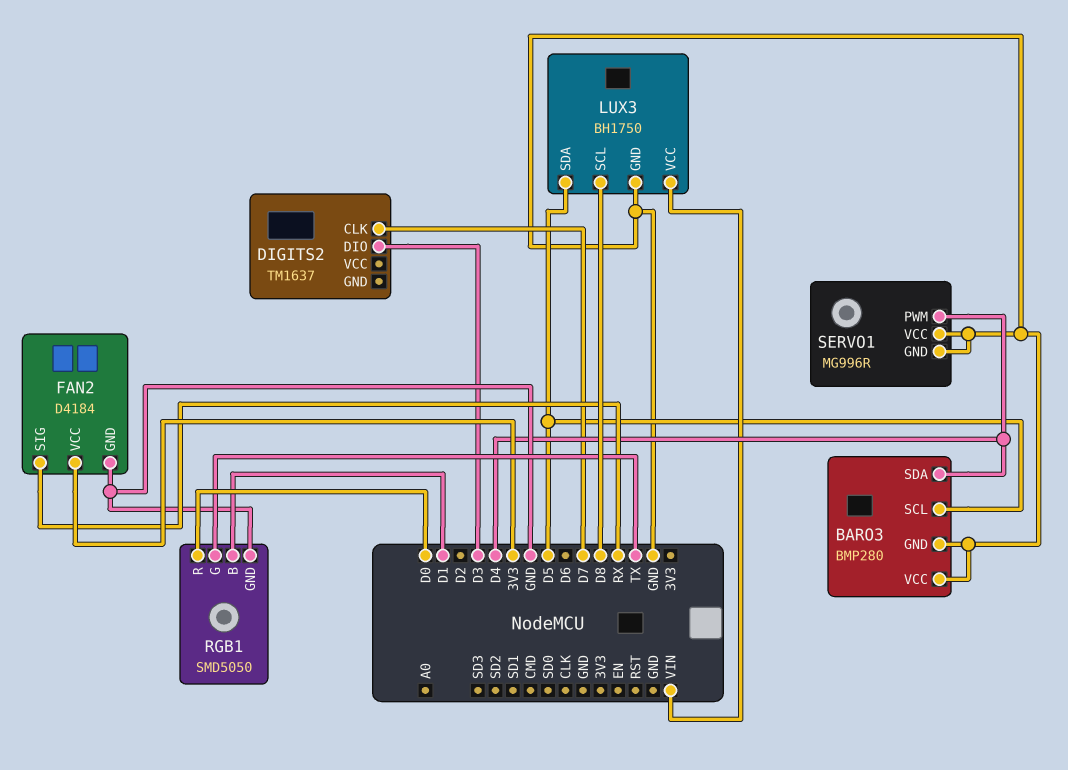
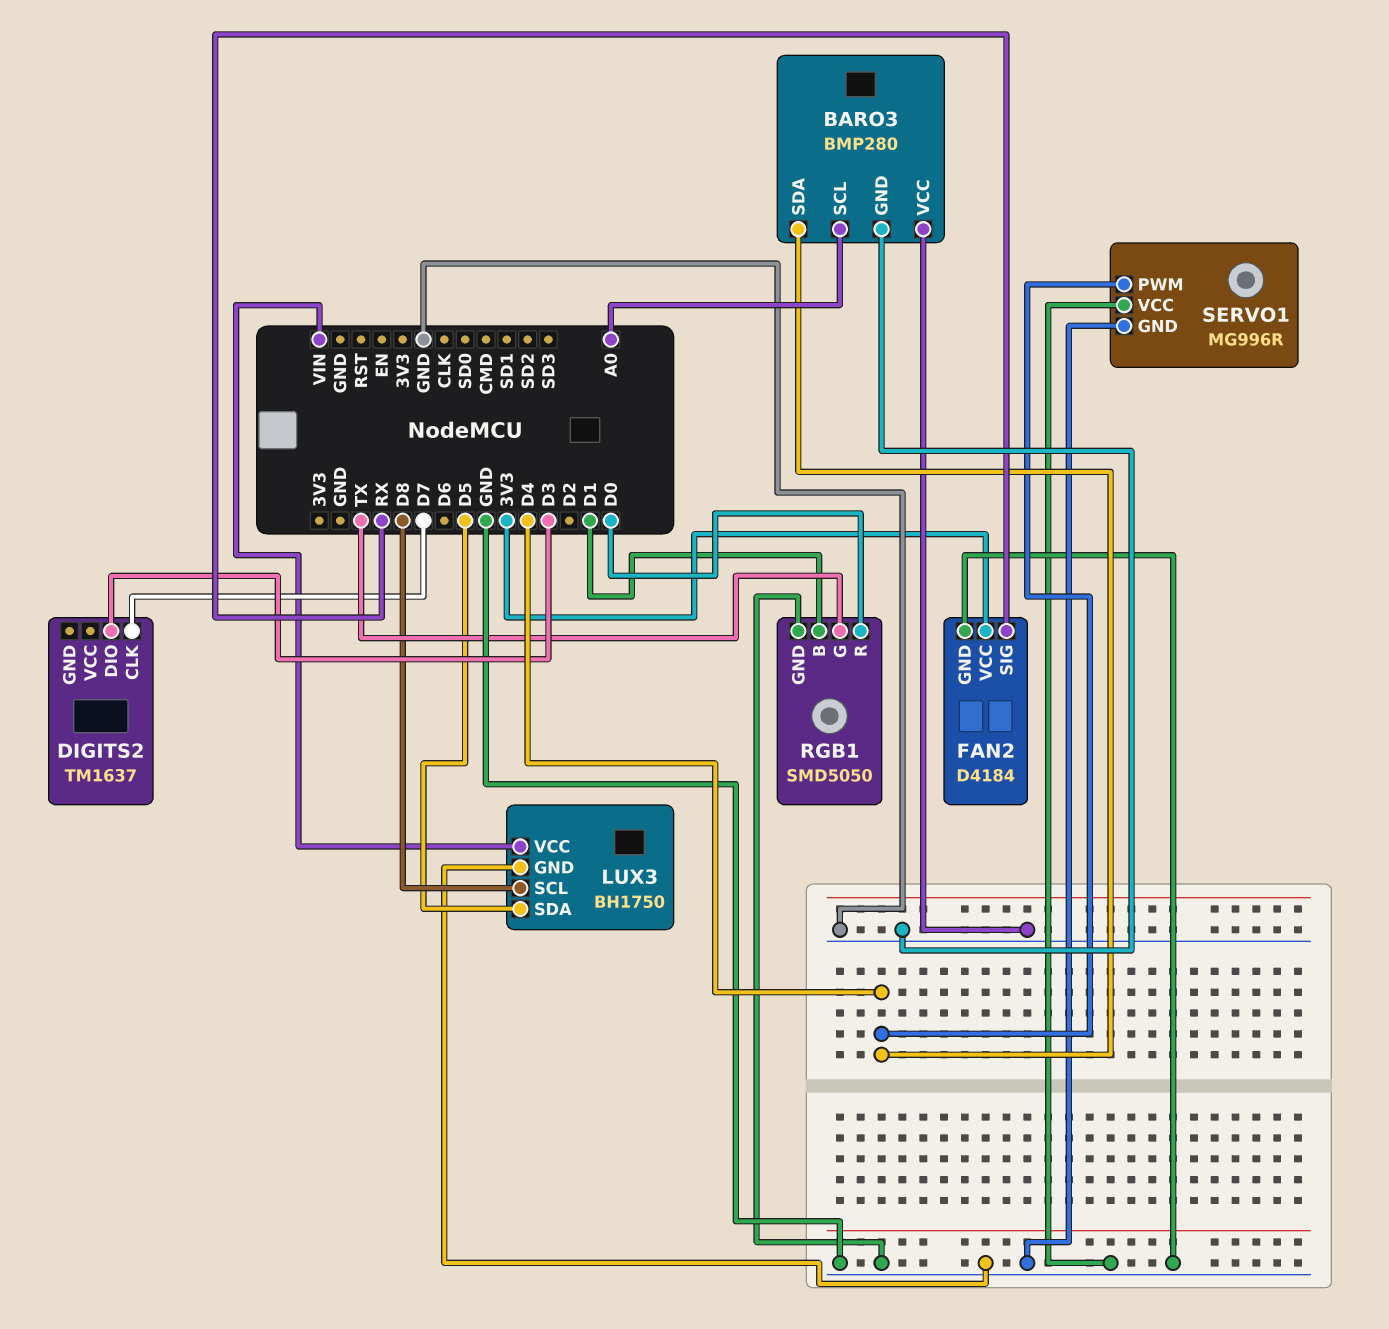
BARO3 pin SCL: D5 -> A0

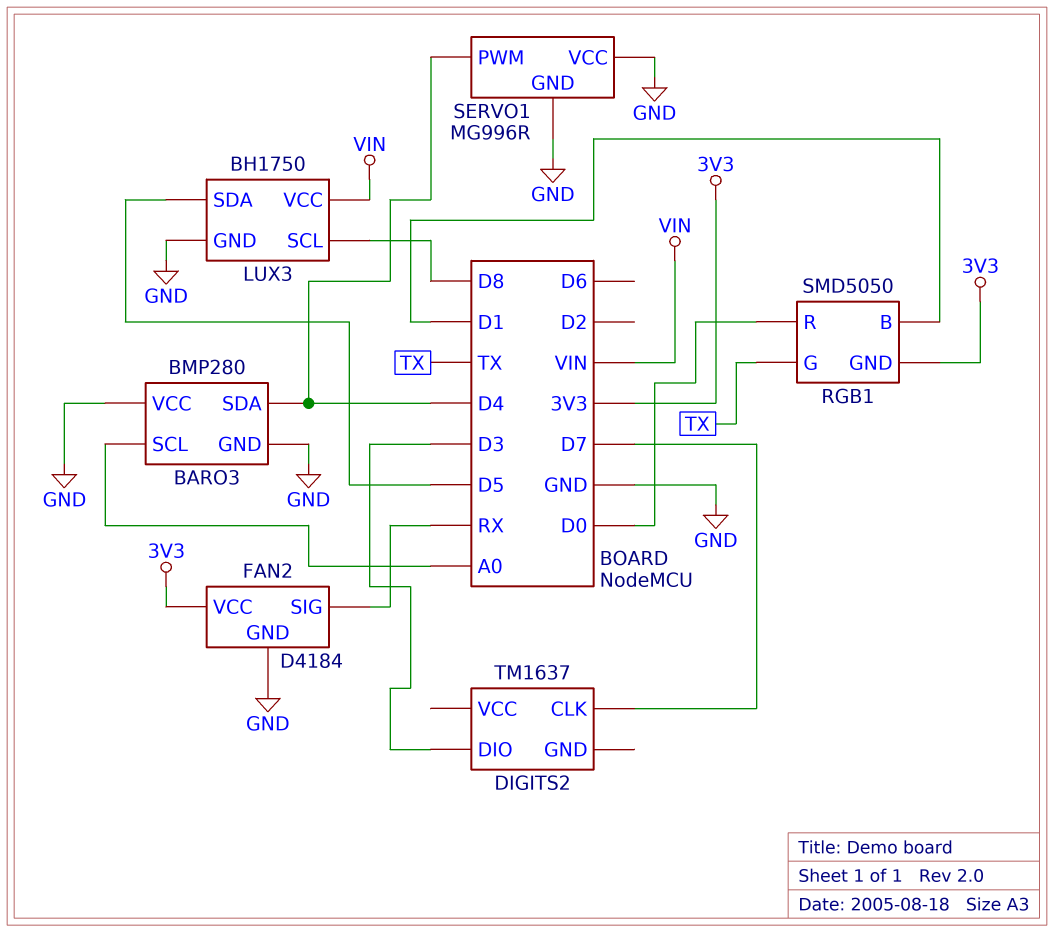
RGB1 pin GND: GND -> 3V3

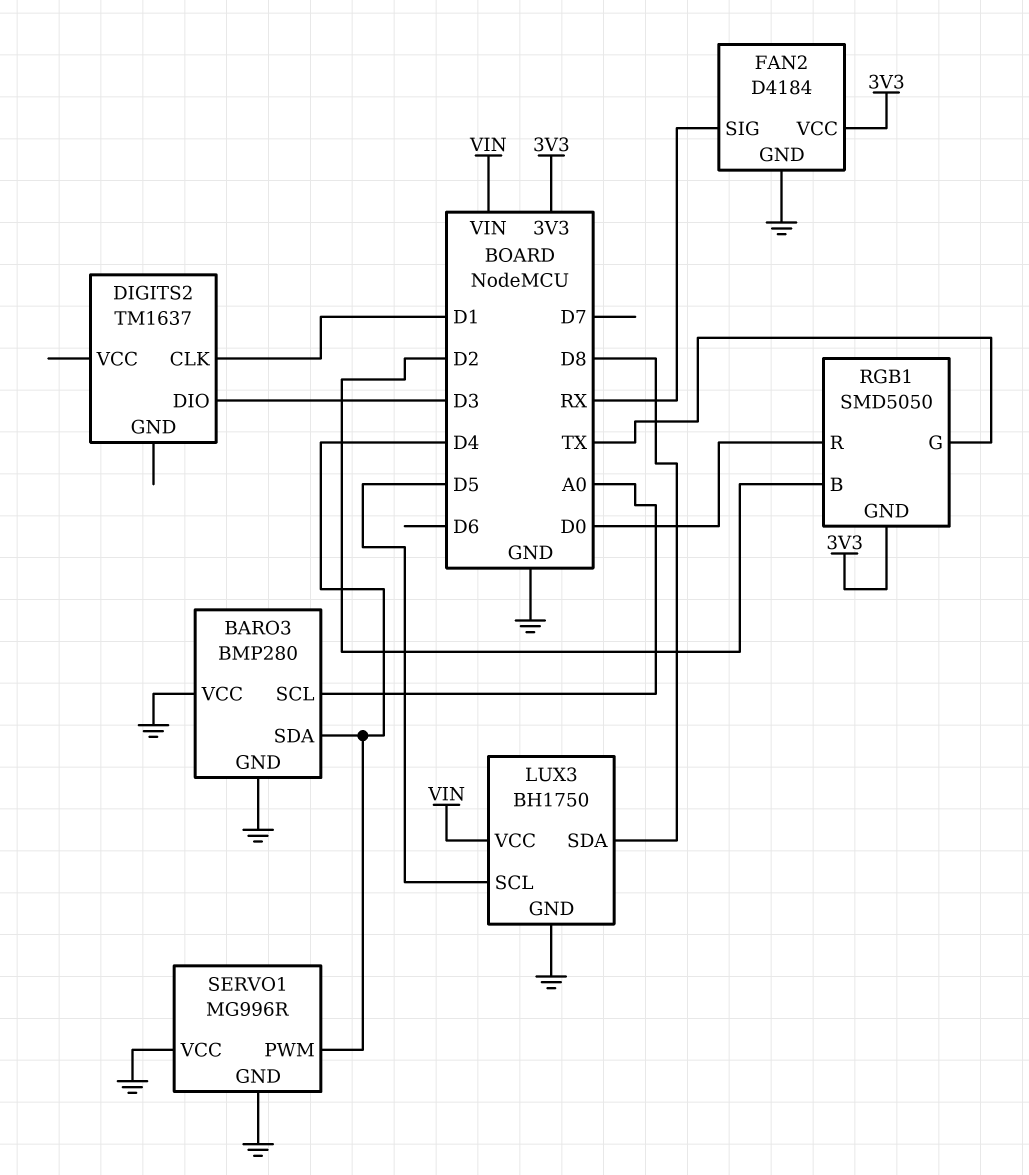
DIGITS2 pin CLK: D7 -> D1
LUX3 pin SCL: D8 -> D5
LUX3 pin SDA: D5 -> D8
RGB1 pin B: D1 -> D2

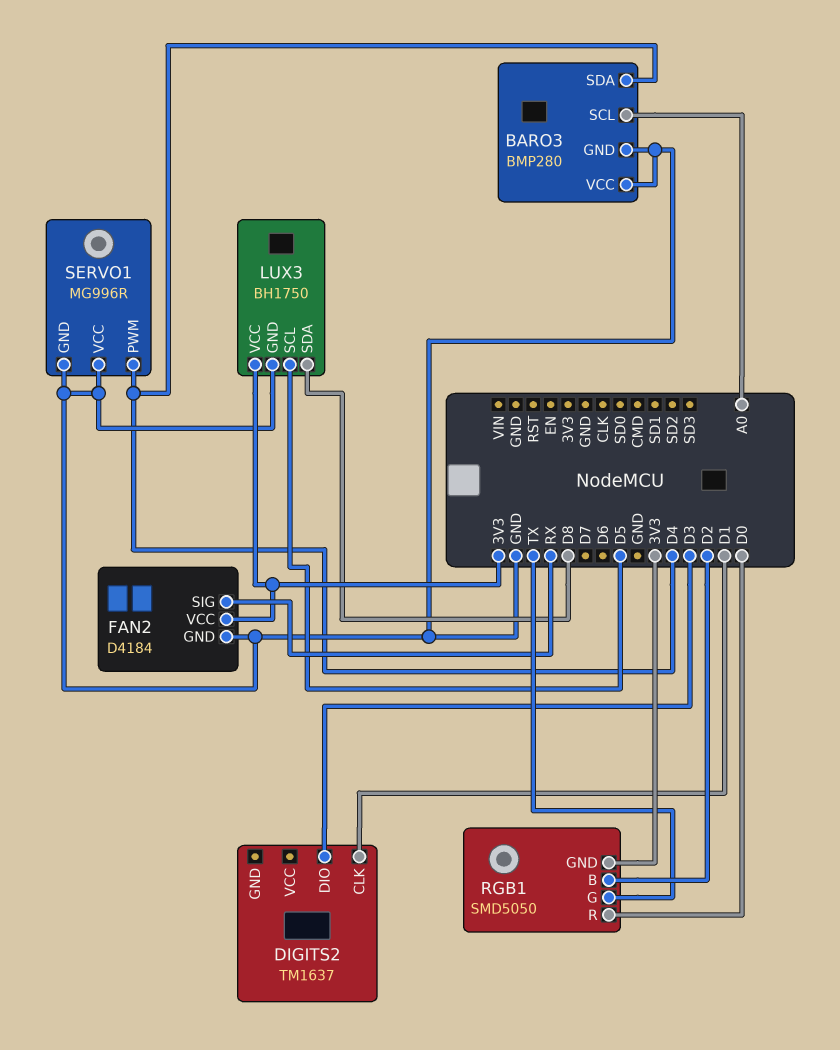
LUX3 pin VCC: VIN -> 3V3

